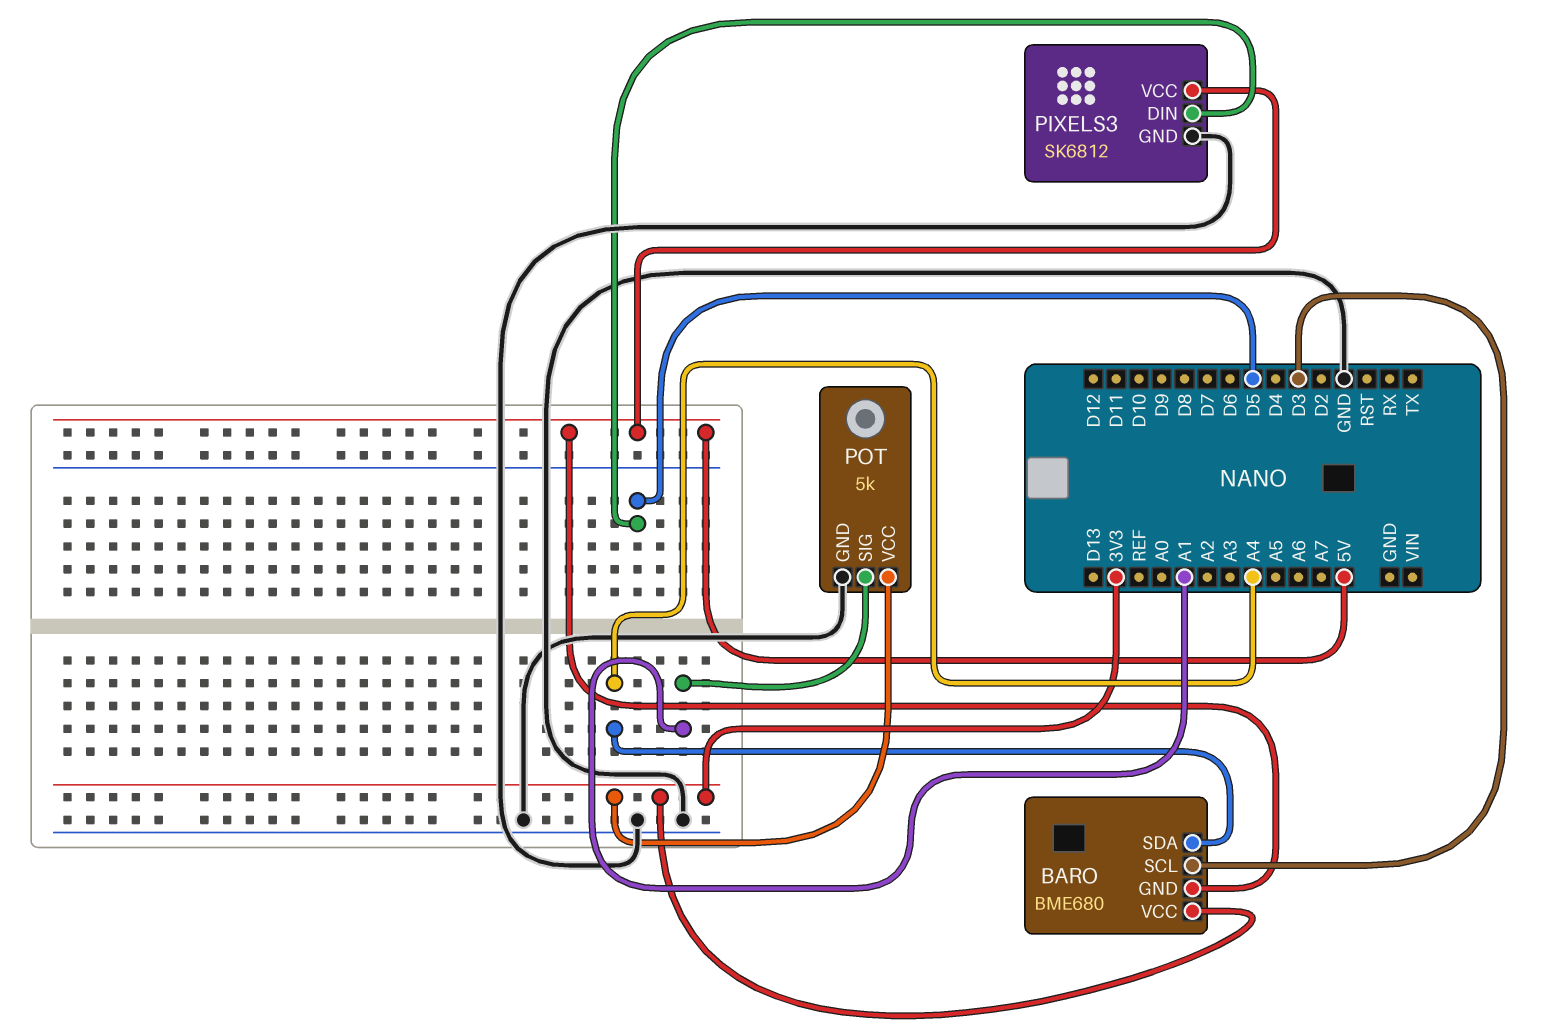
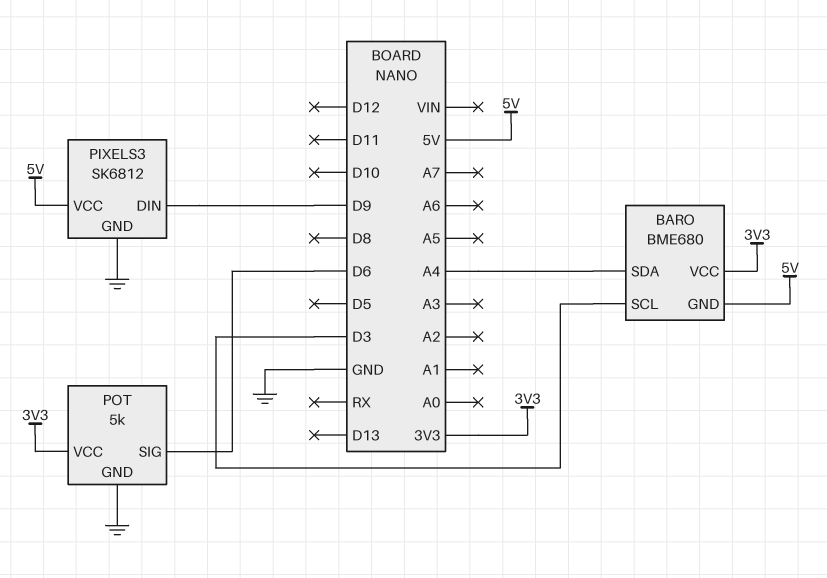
PIXELS3 pin DIN: D5 -> D9
POT pin SIG: A1 -> D6

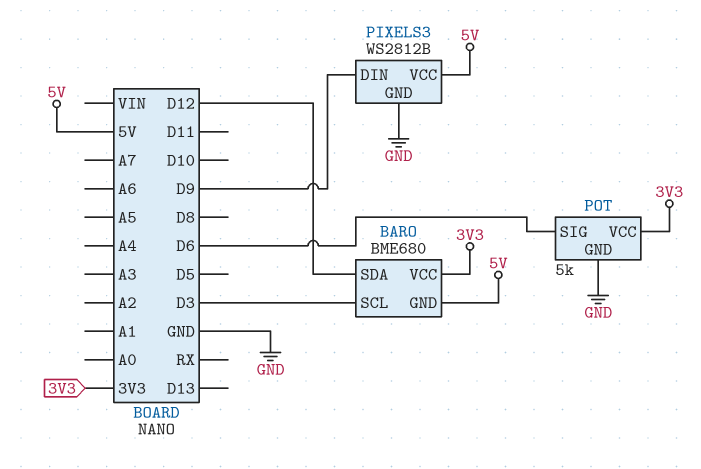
BARO pin SDA: A4 -> D12
PIXELS3: SK6812 -> WS2812B

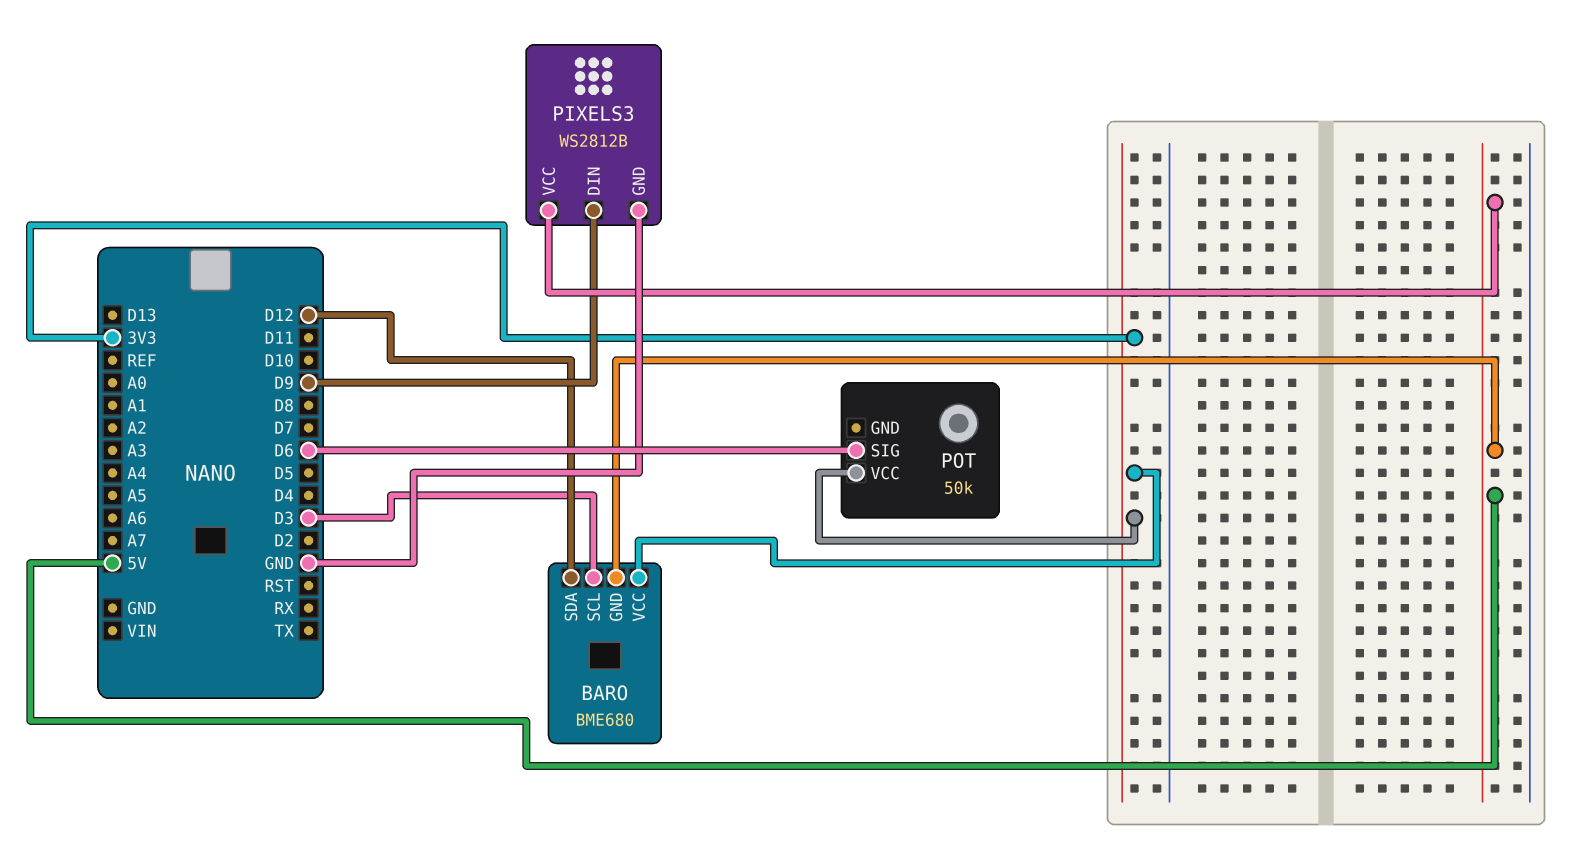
POT: 5k -> 50k
POT pin GND: GND -> none

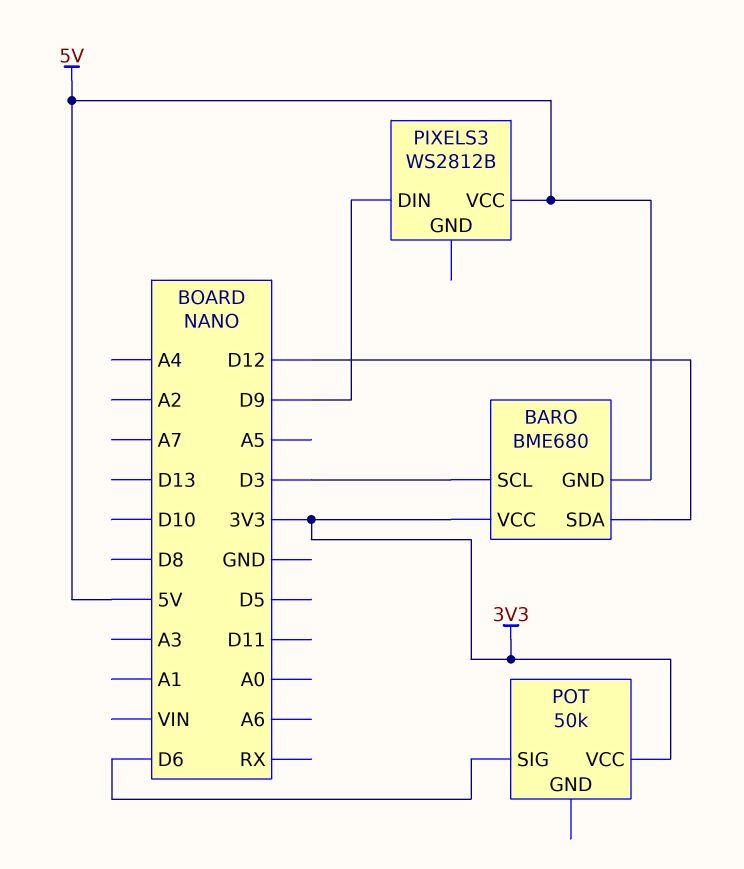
PIXELS3 pin GND: GND -> none

